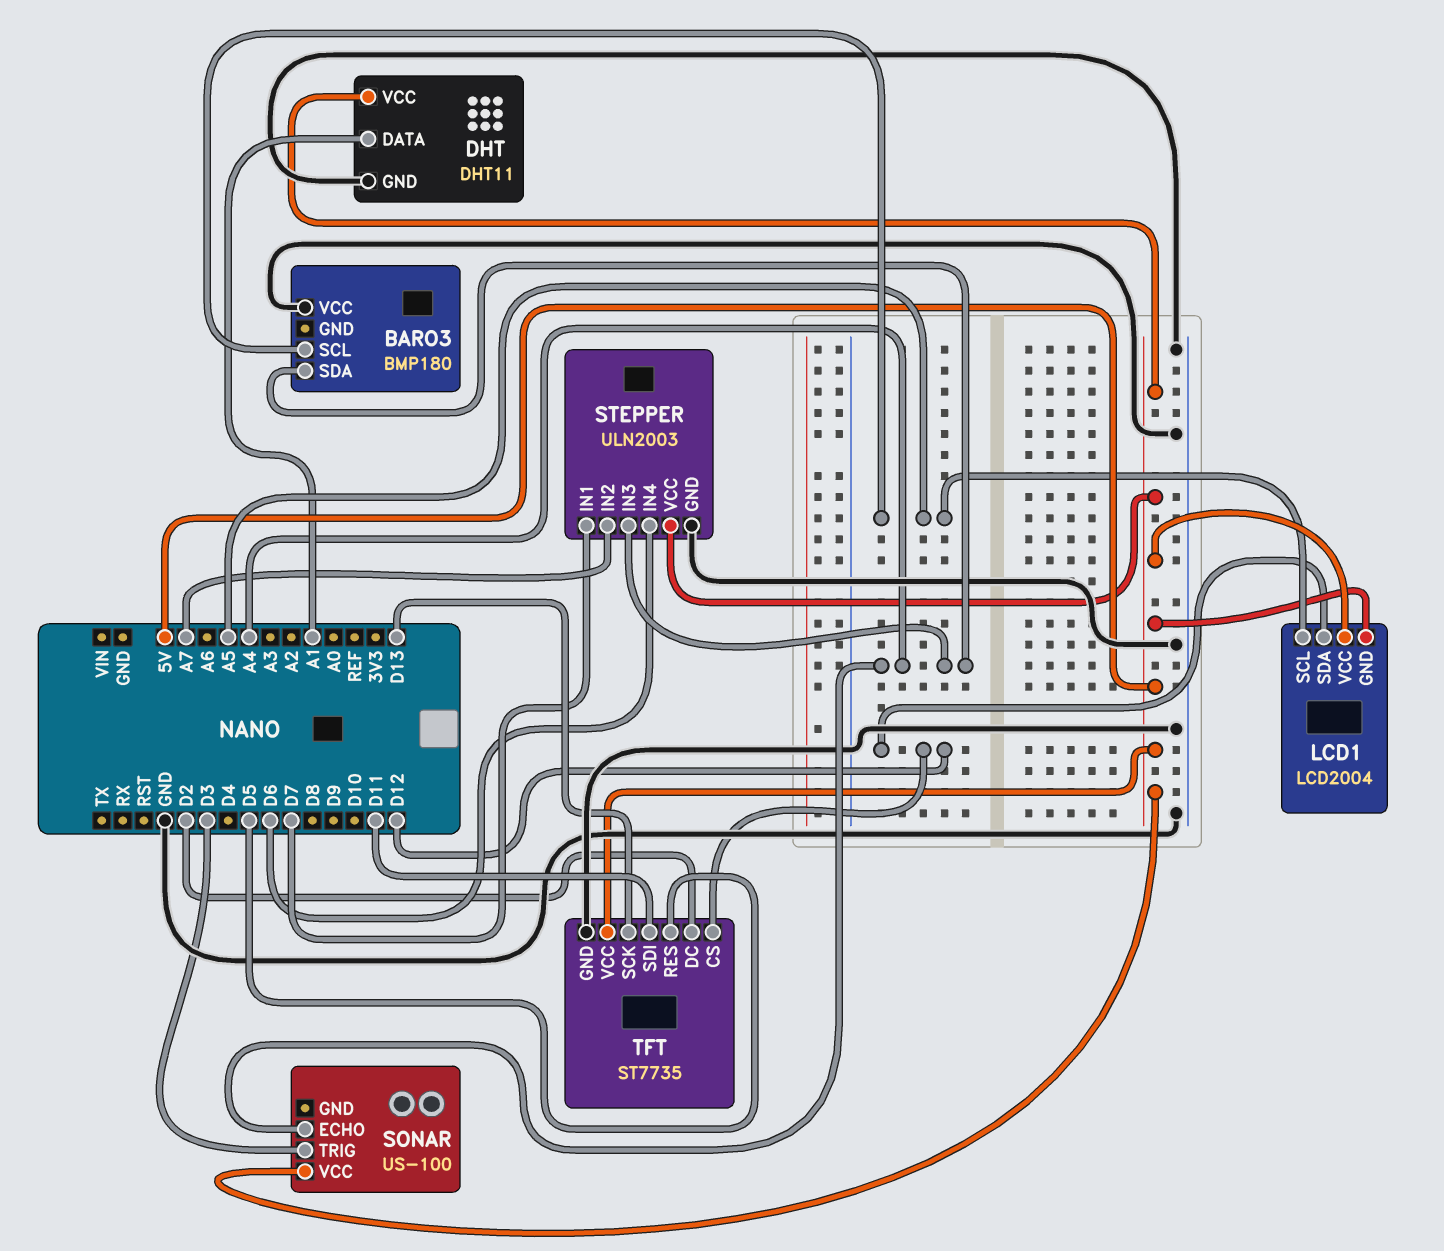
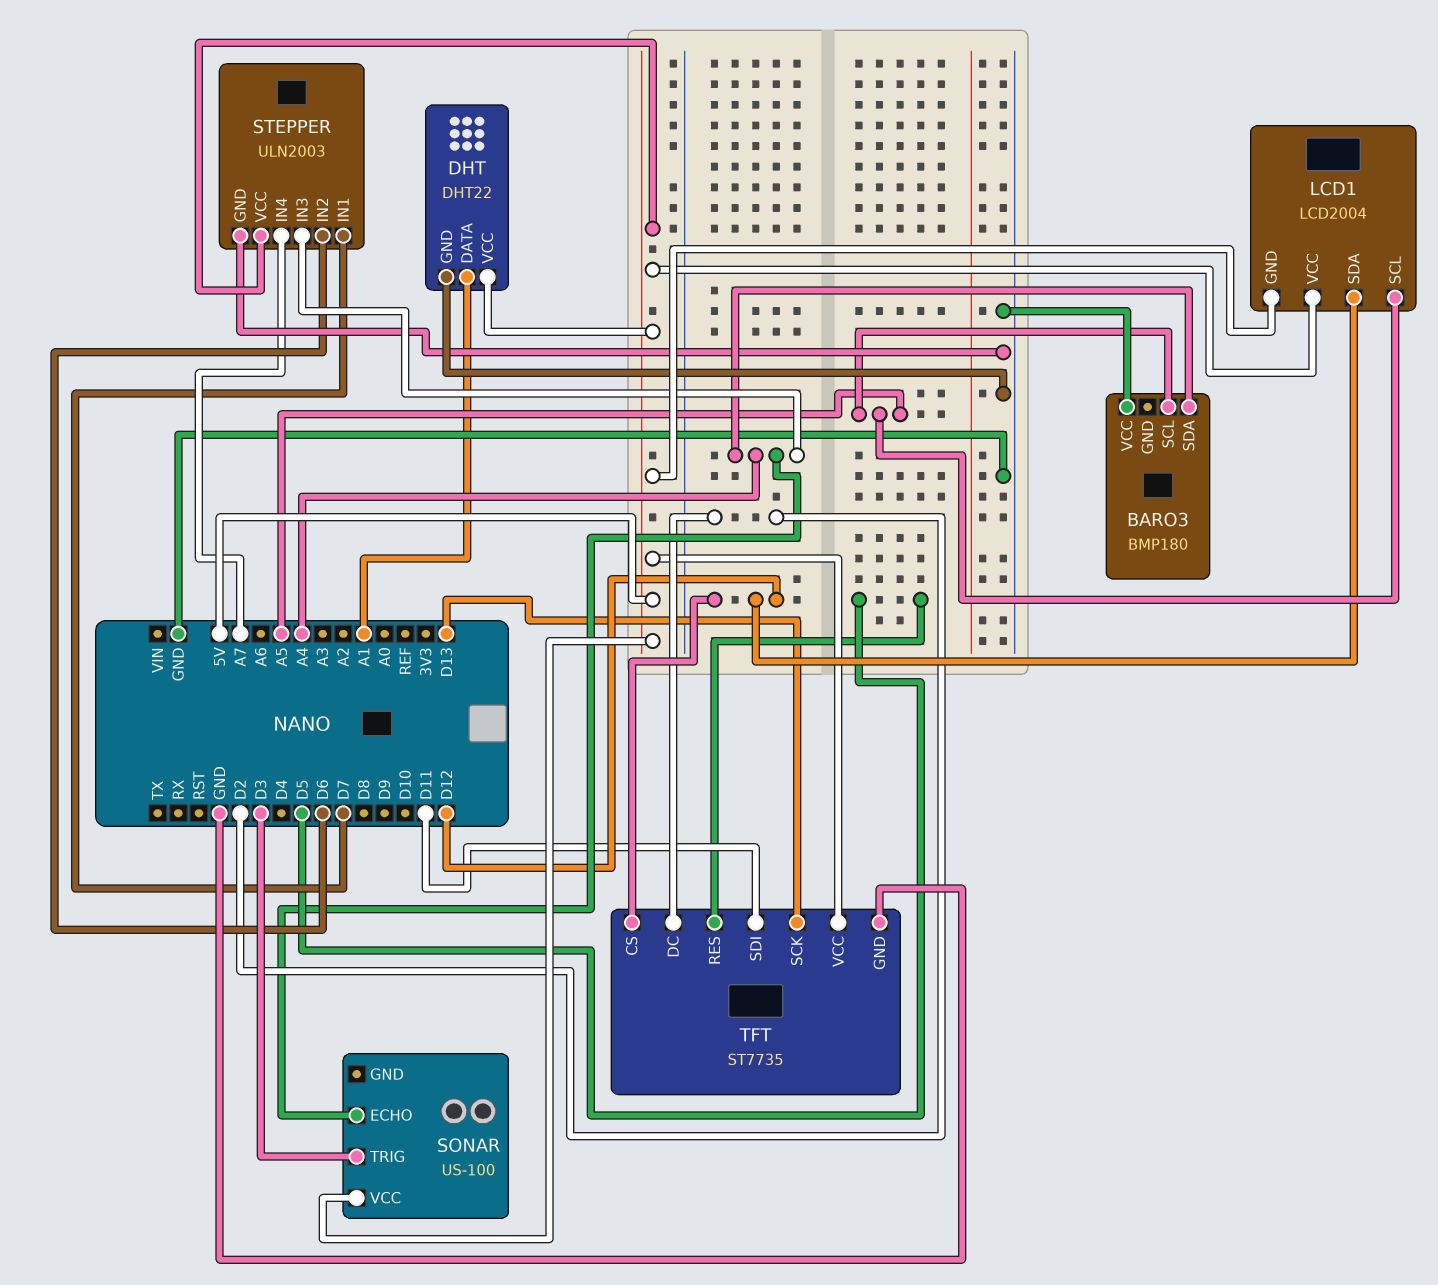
DHT: DHT11 -> DHT22
STEPPER pin IN2: A7 -> D6
STEPPER pin IN4: D6 -> A7

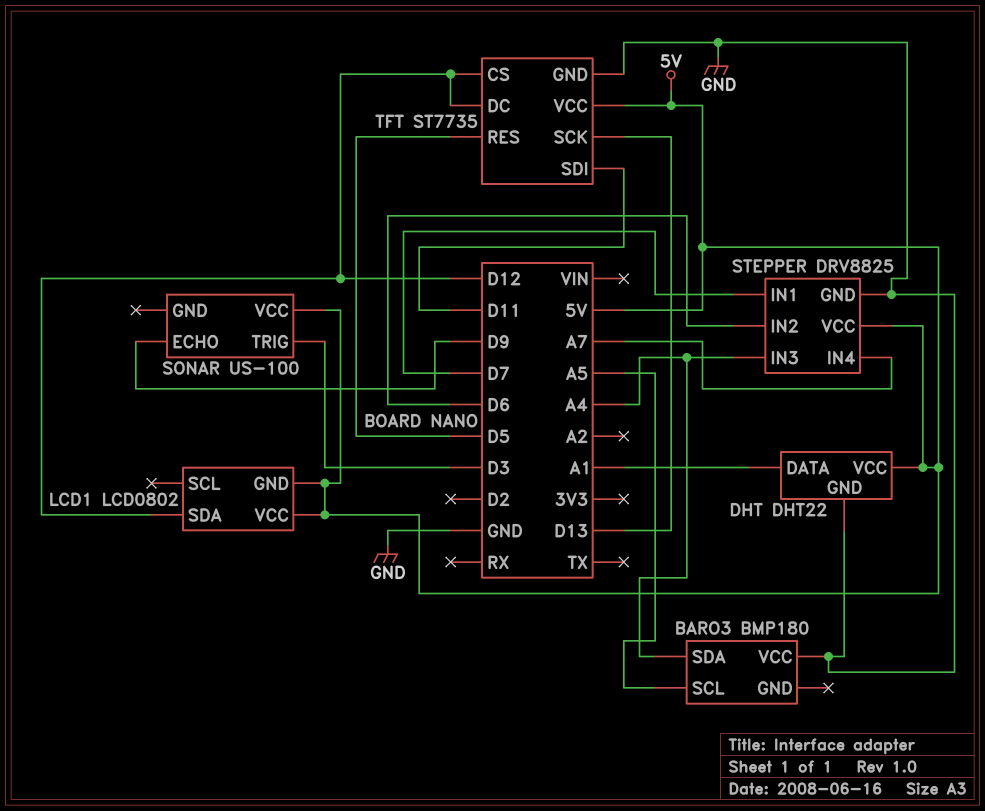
LCD1: LCD2004 -> LCD0802
LCD1 pin SCL: A5 -> none
SONAR pin ECHO: A4 -> D9
STEPPER: ULN2003 -> DRV8825
TFT pin DC: D2 -> D12

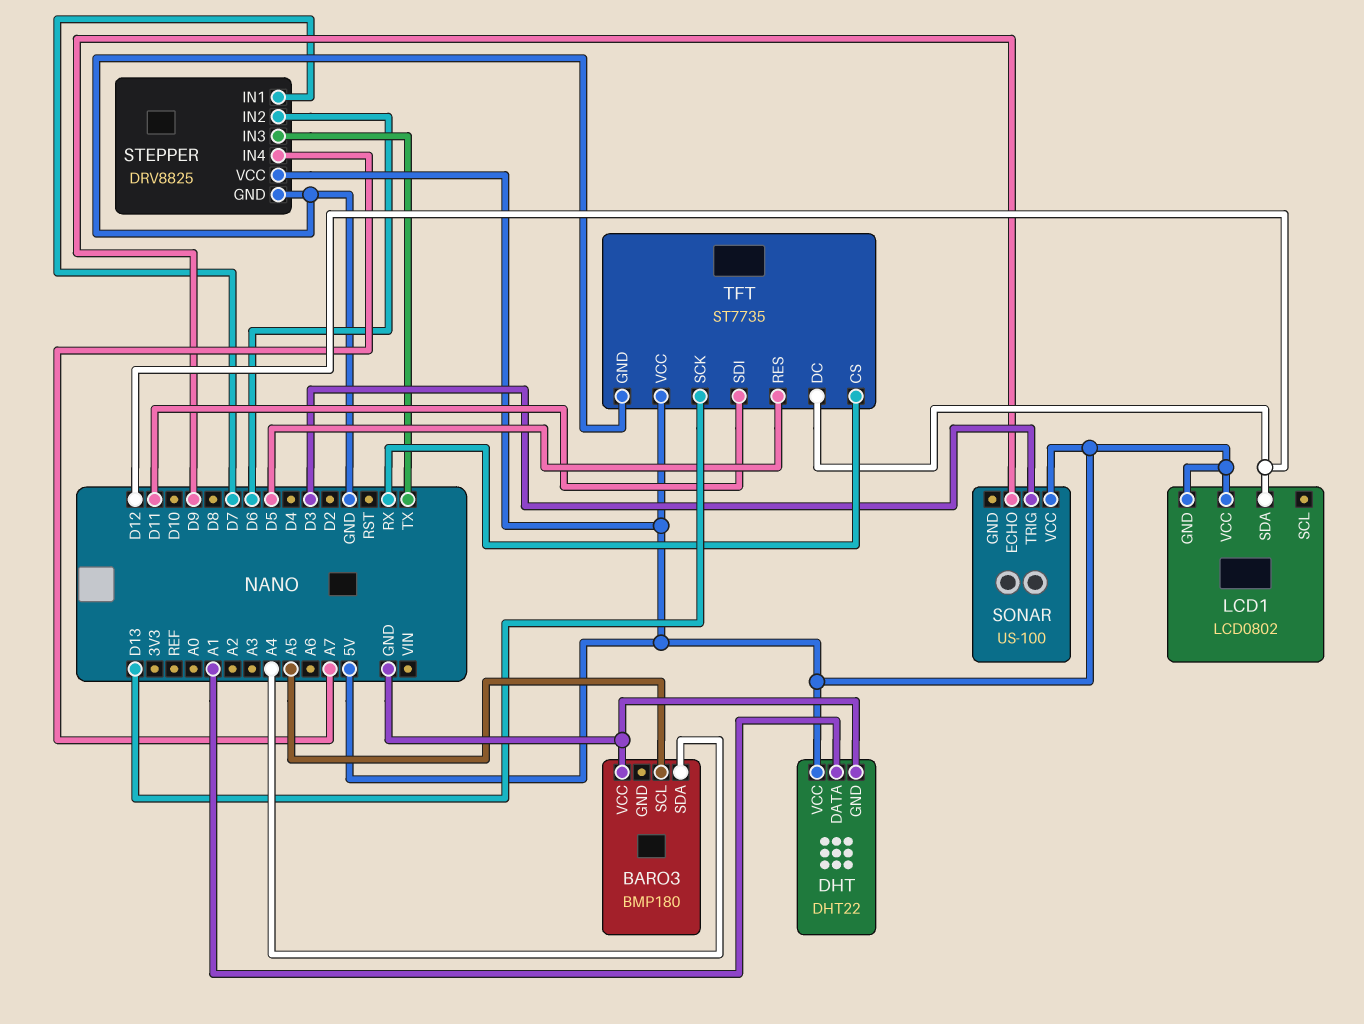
STEPPER pin IN3: A4 -> TX
TFT pin CS: D12 -> RX

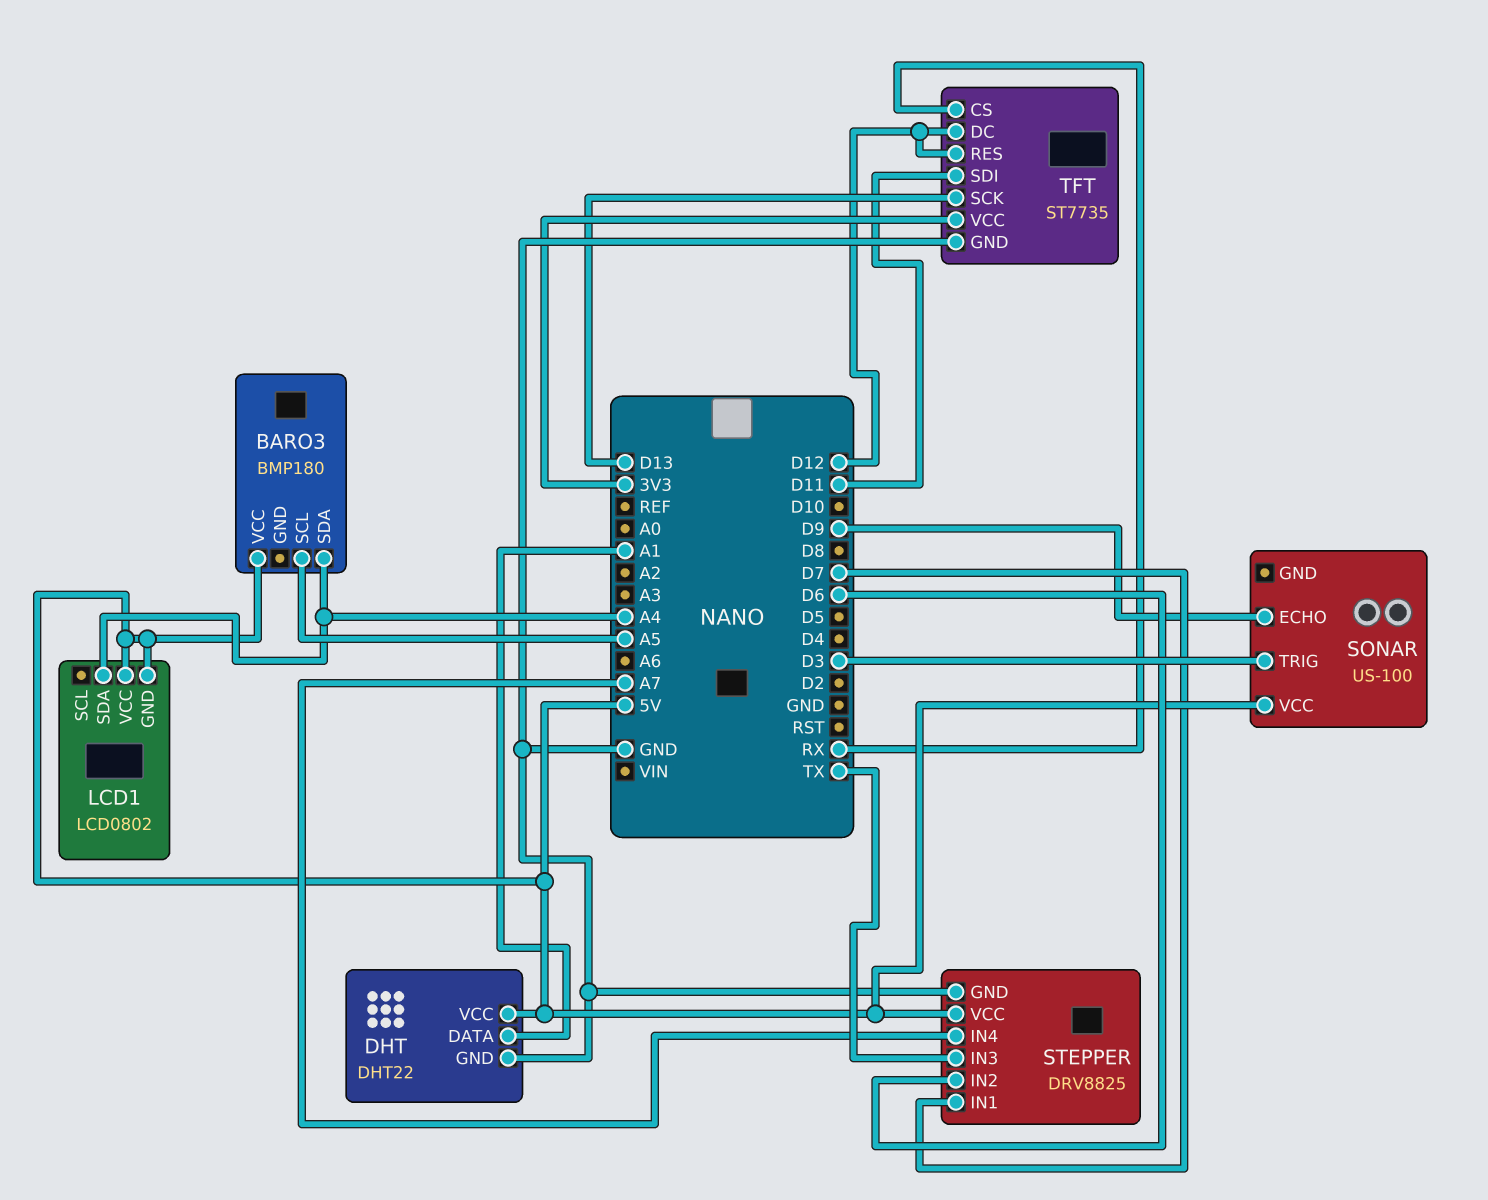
BARO3 pin VCC: GND -> 5V
LCD1 pin SDA: D12 -> A4
TFT pin RES: D5 -> D12
TFT pin VCC: 5V -> 3V3

